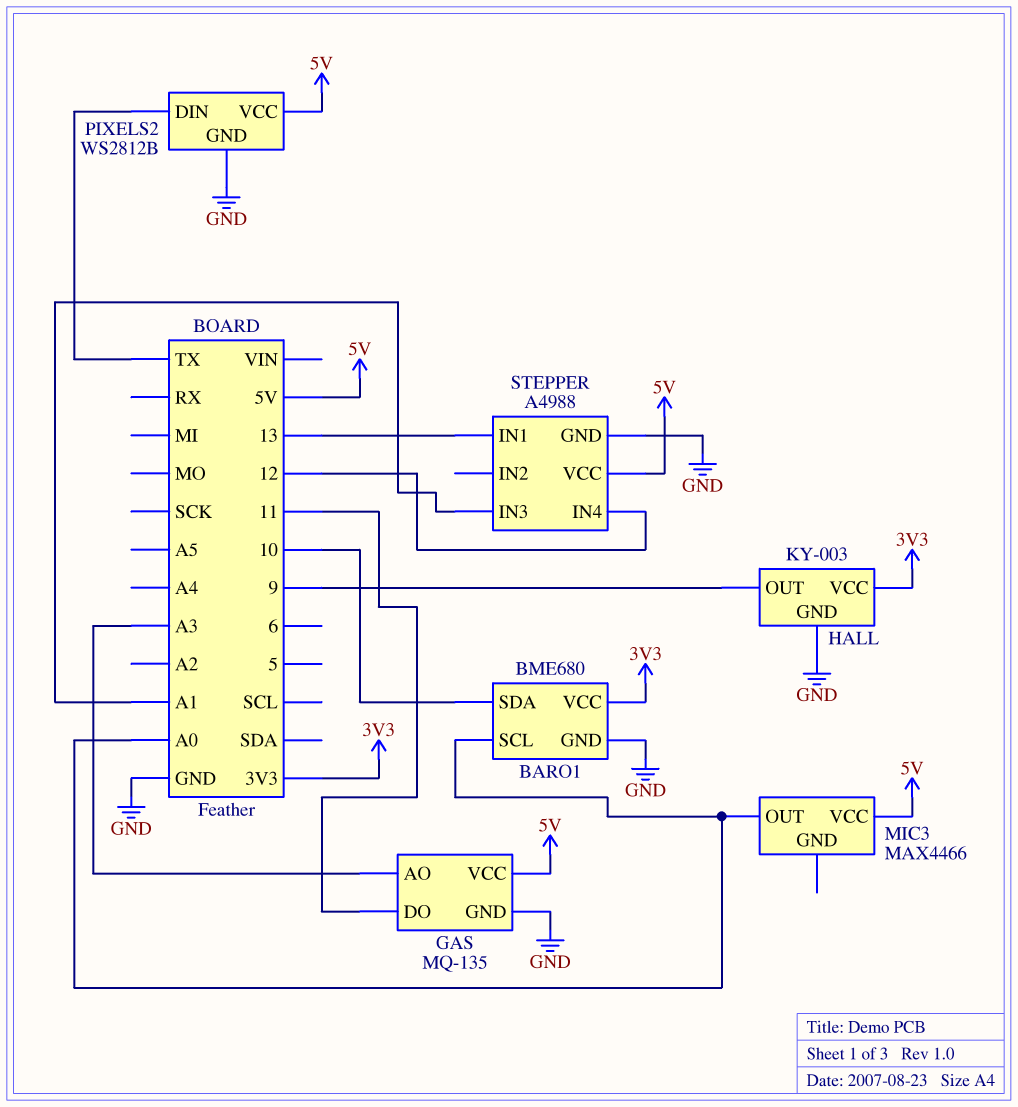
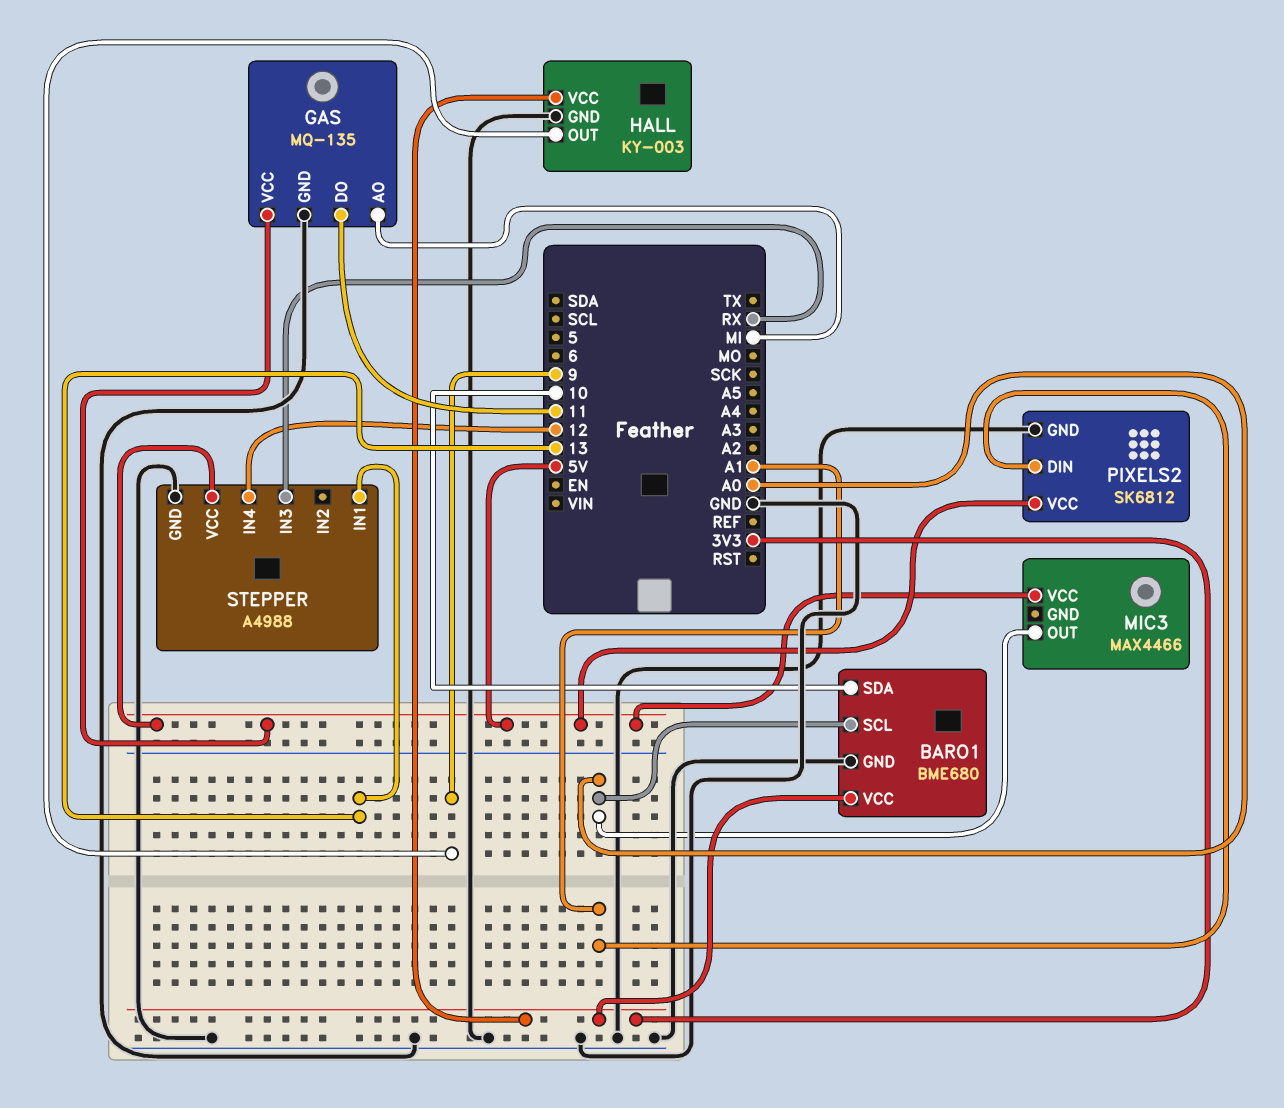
GAS pin AO: A3 -> MI
PIXELS2: WS2812B -> SK6812
PIXELS2 pin DIN: TX -> A1
STEPPER pin IN3: A1 -> RX

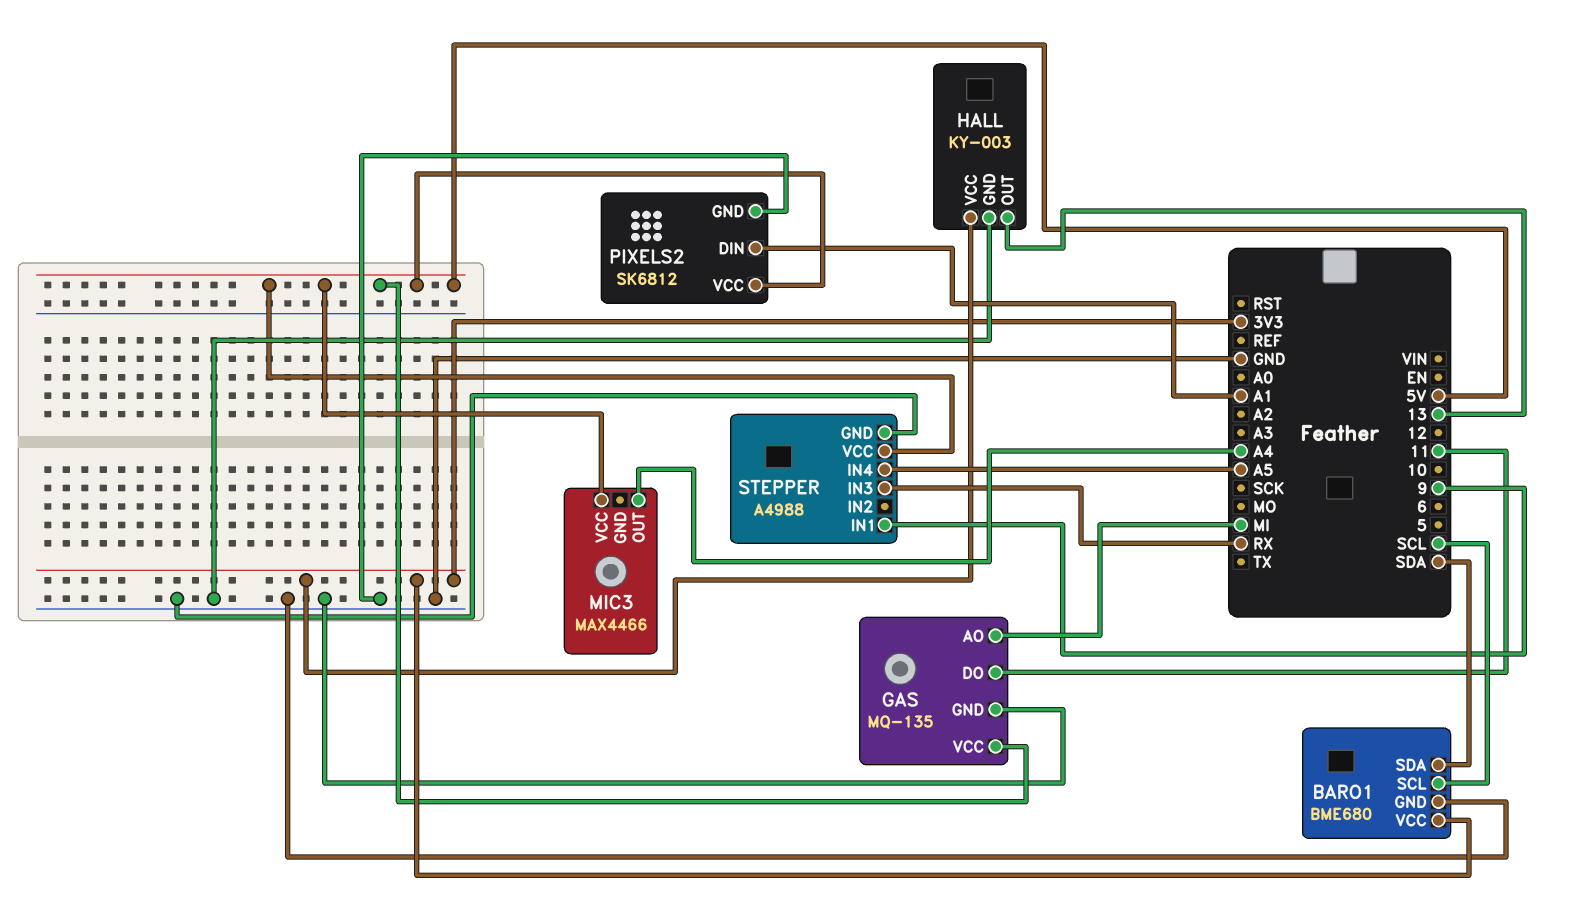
BARO1 pin SCL: A0 -> SCL
BARO1 pin SDA: 10 -> SDA
HALL pin OUT: 9 -> 13
MIC3 pin OUT: A0 -> A4
STEPPER pin IN1: 13 -> 9
STEPPER pin IN4: 12 -> A5

